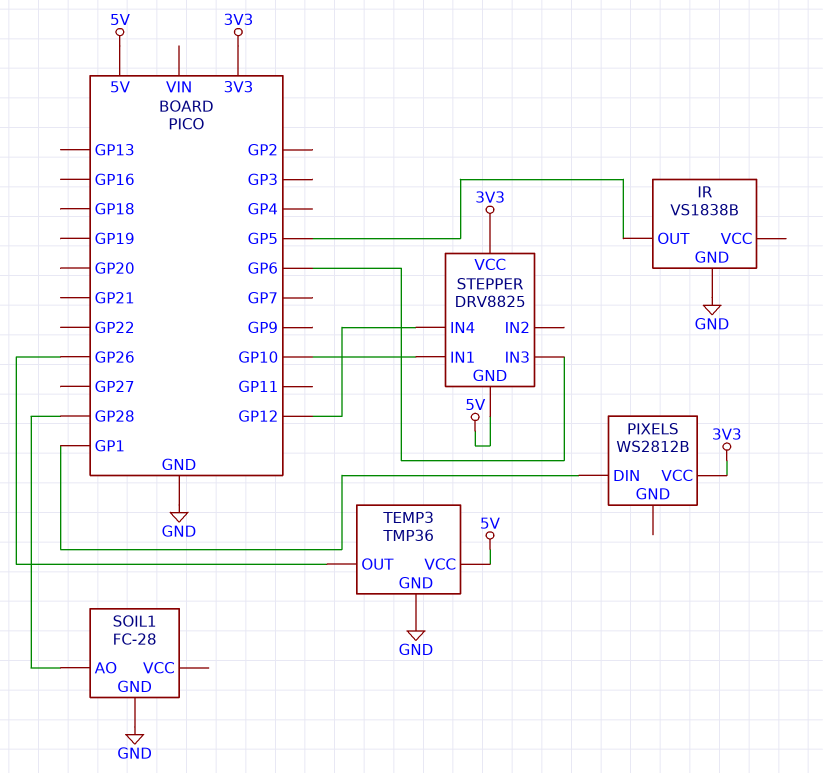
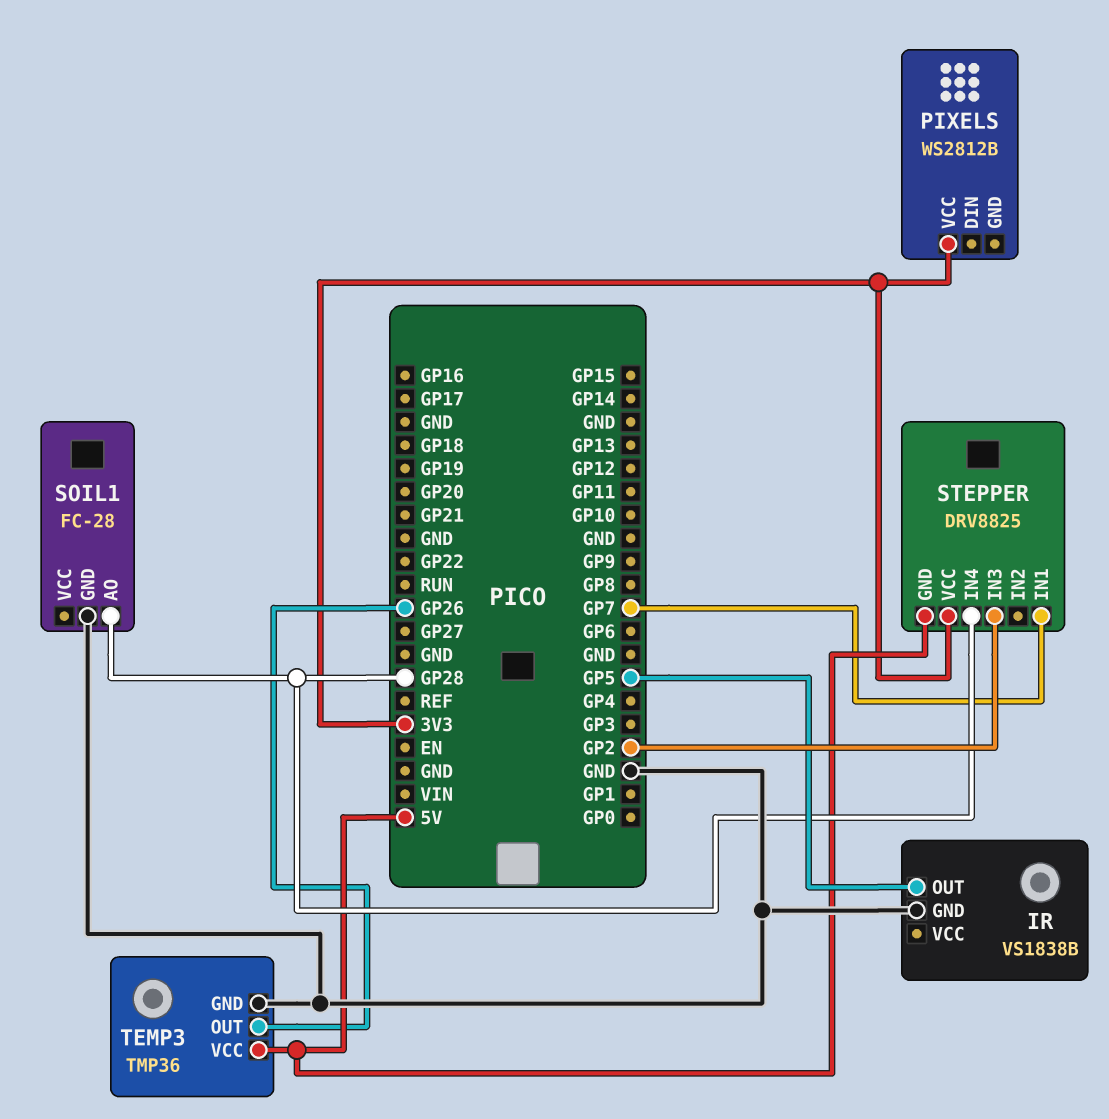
PIXELS pin DIN: GP1 -> none
STEPPER pin IN1: GP10 -> GP7
STEPPER pin IN3: GP6 -> GP2
STEPPER pin IN4: GP12 -> GP28

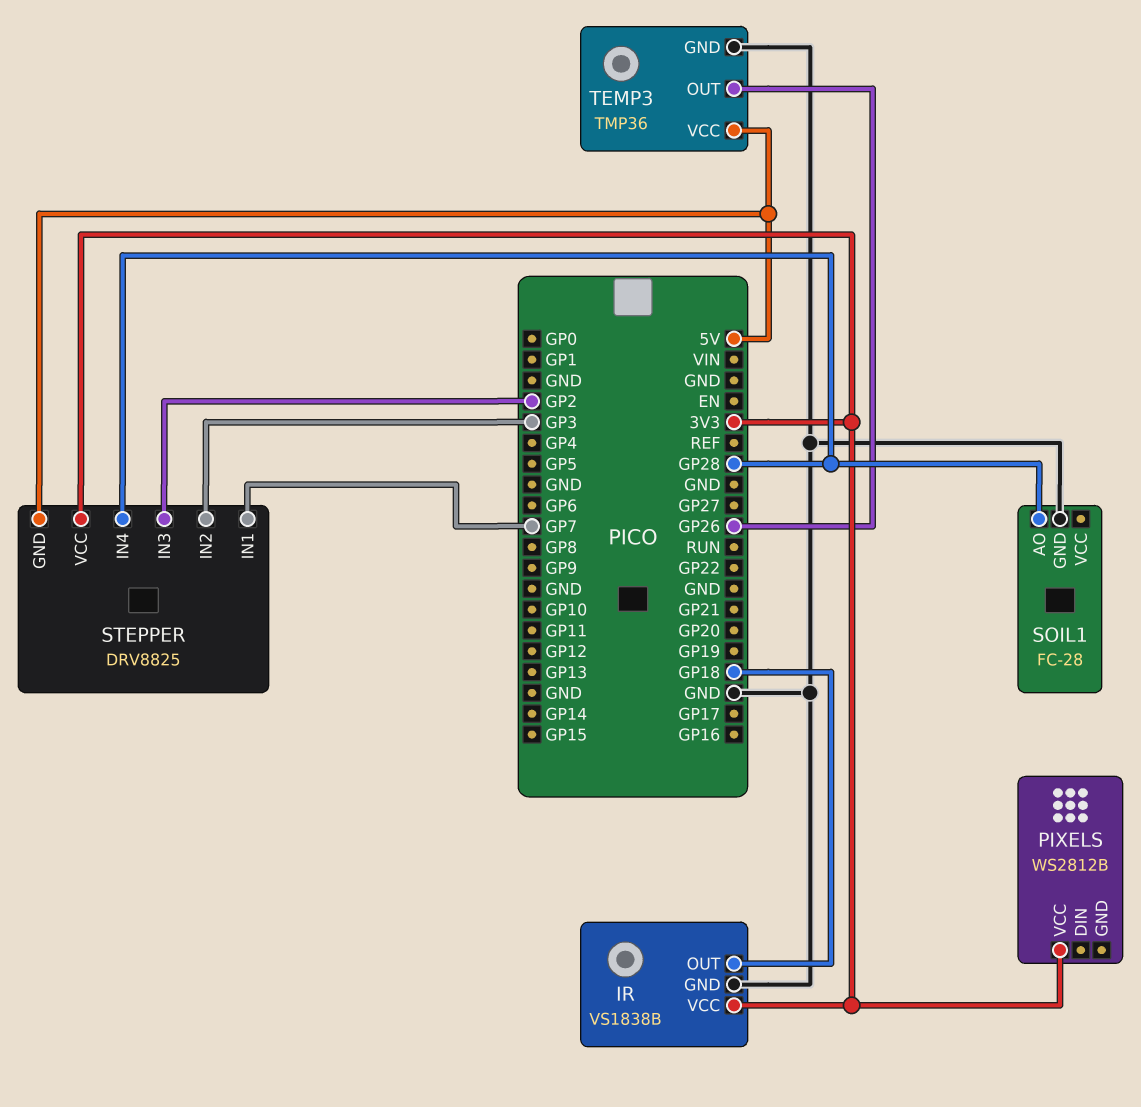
IR pin OUT: GP5 -> GP18
IR pin VCC: none -> 3V3
STEPPER pin IN2: none -> GP3

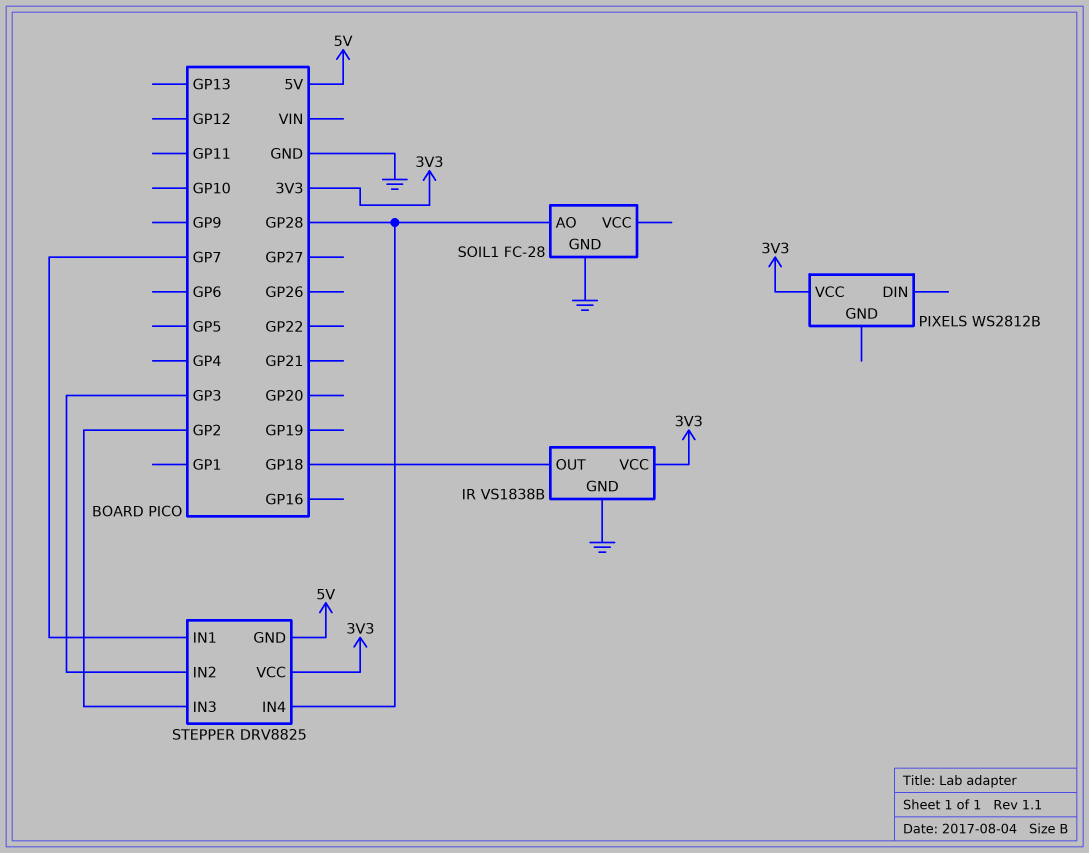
TEMP3: TMP36 -> none
TEMP3 pin GND: GND -> none
TEMP3 pin OUT: GP26 -> none
TEMP3 pin VCC: 5V -> none

